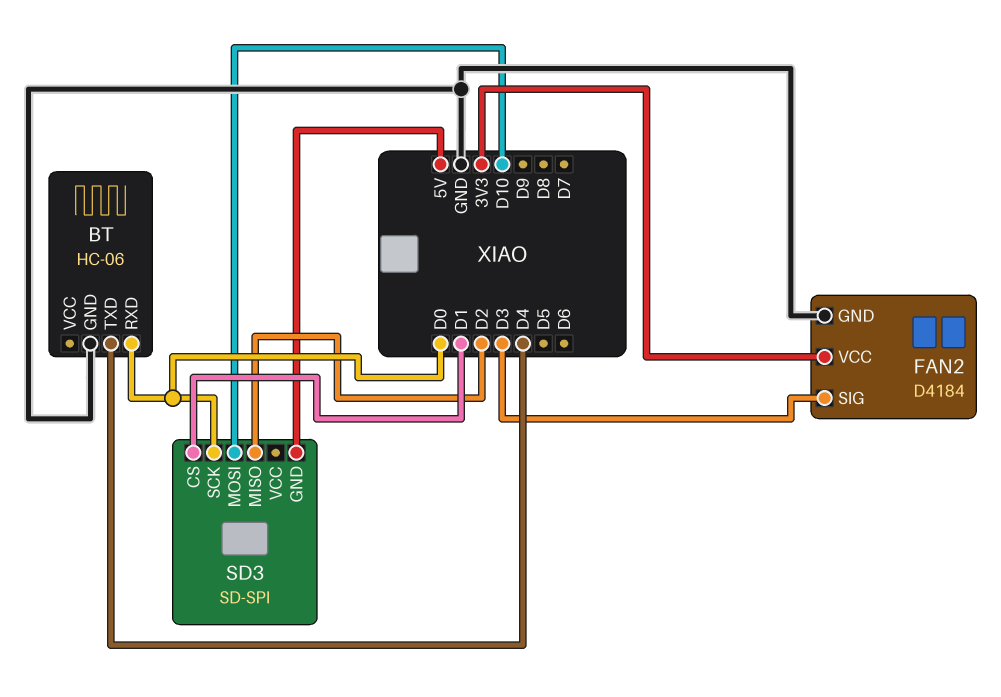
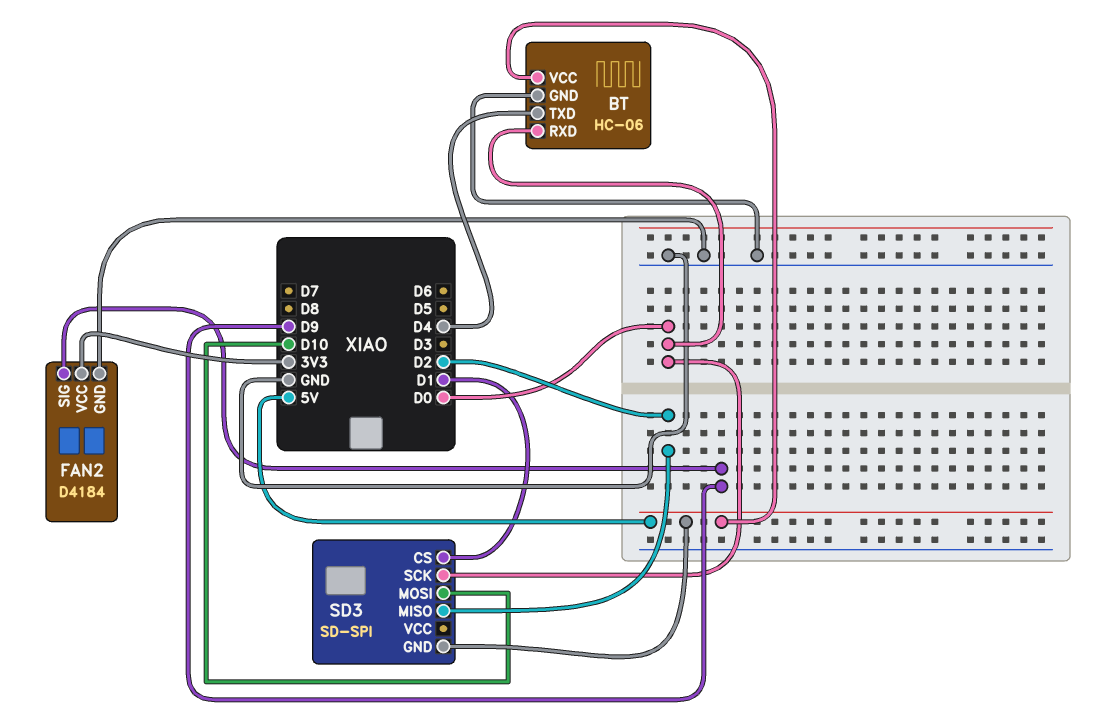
BT pin VCC: none -> 5V
FAN2 pin SIG: D3 -> D9

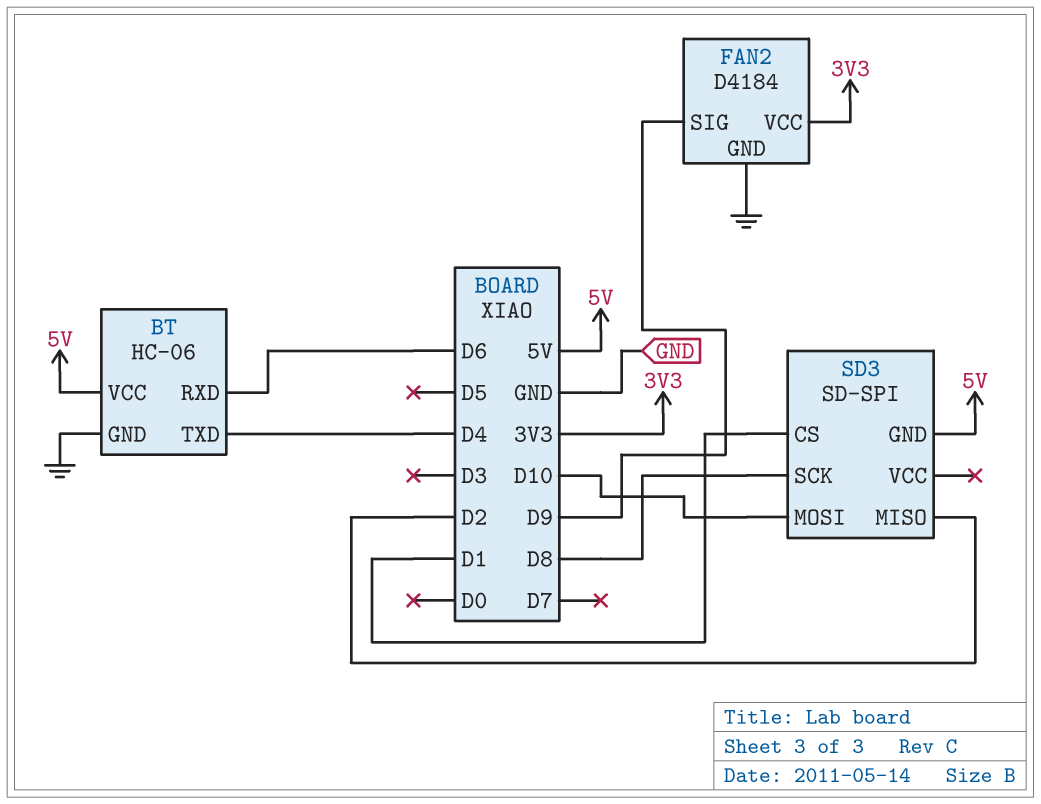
BT pin RXD: D0 -> D6
SD3 pin SCK: D0 -> D8

